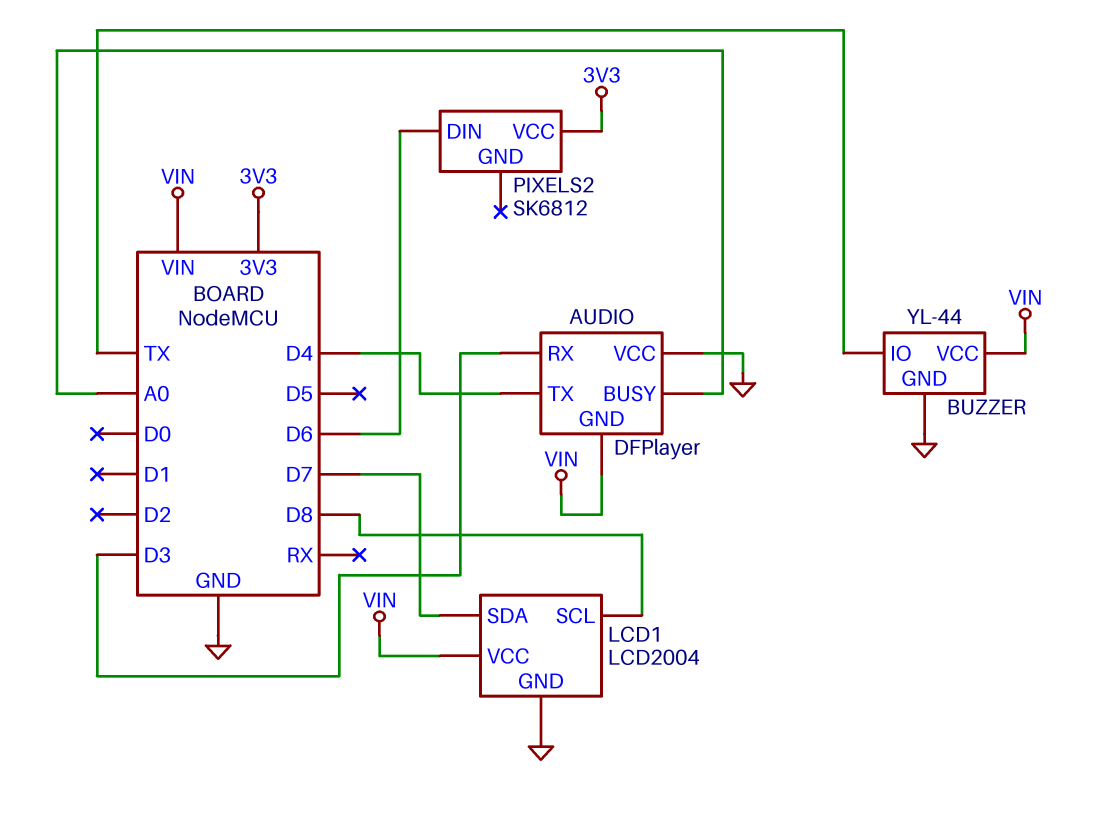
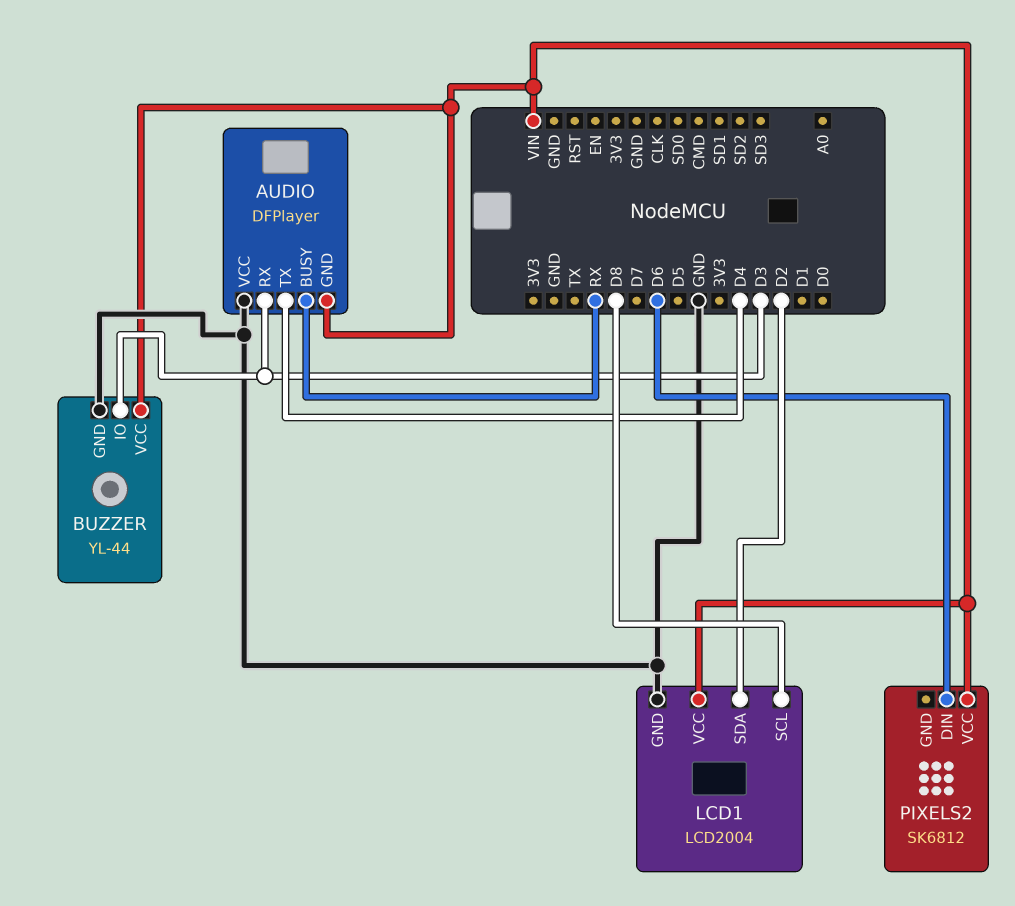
AUDIO pin BUSY: A0 -> RX
BUZZER pin IO: TX -> D3
LCD1 pin SDA: D7 -> D2
PIXELS2 pin VCC: 3V3 -> VIN

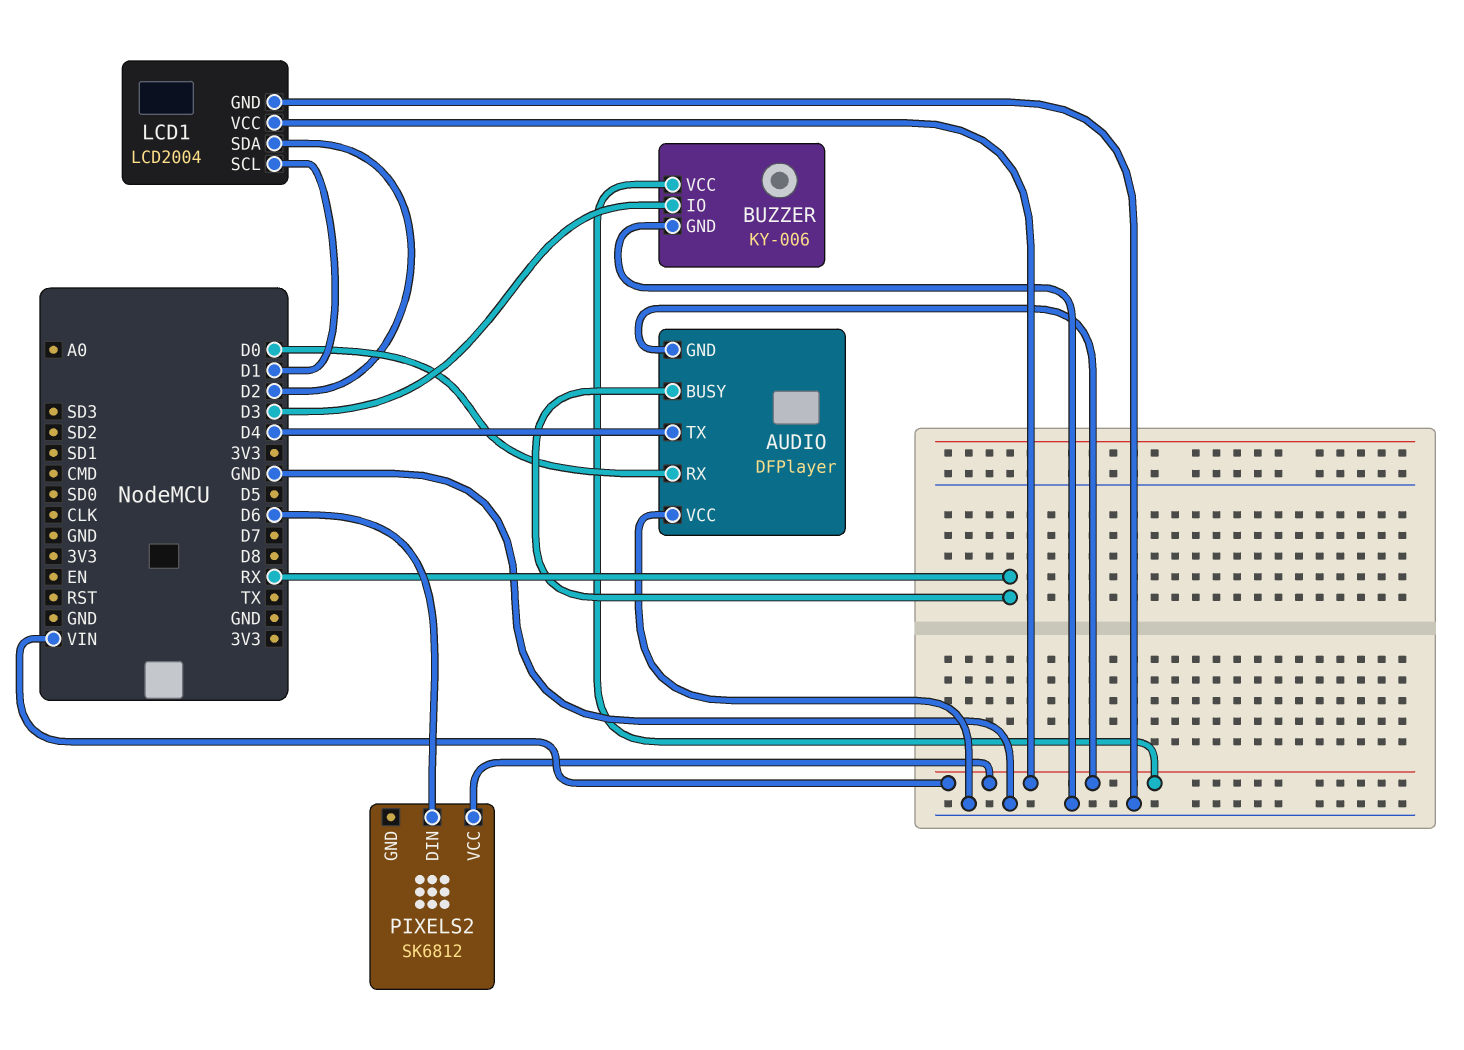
AUDIO pin RX: D3 -> D0
BUZZER: YL-44 -> KY-006
LCD1 pin SCL: D8 -> D1

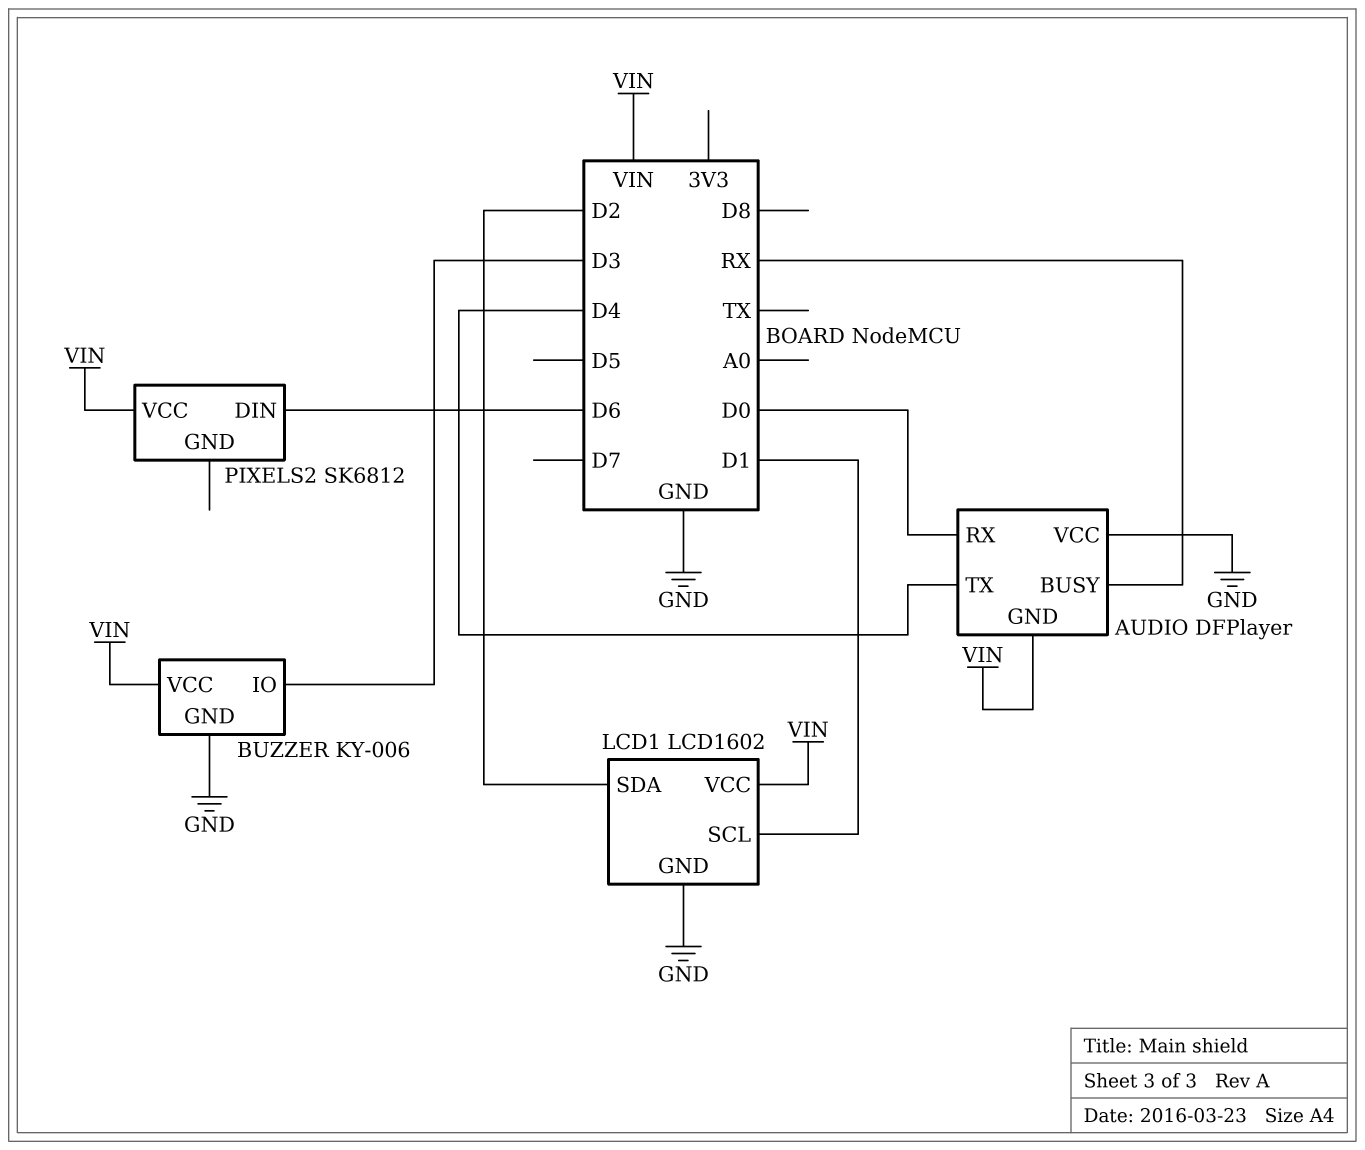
LCD1: LCD2004 -> LCD1602

